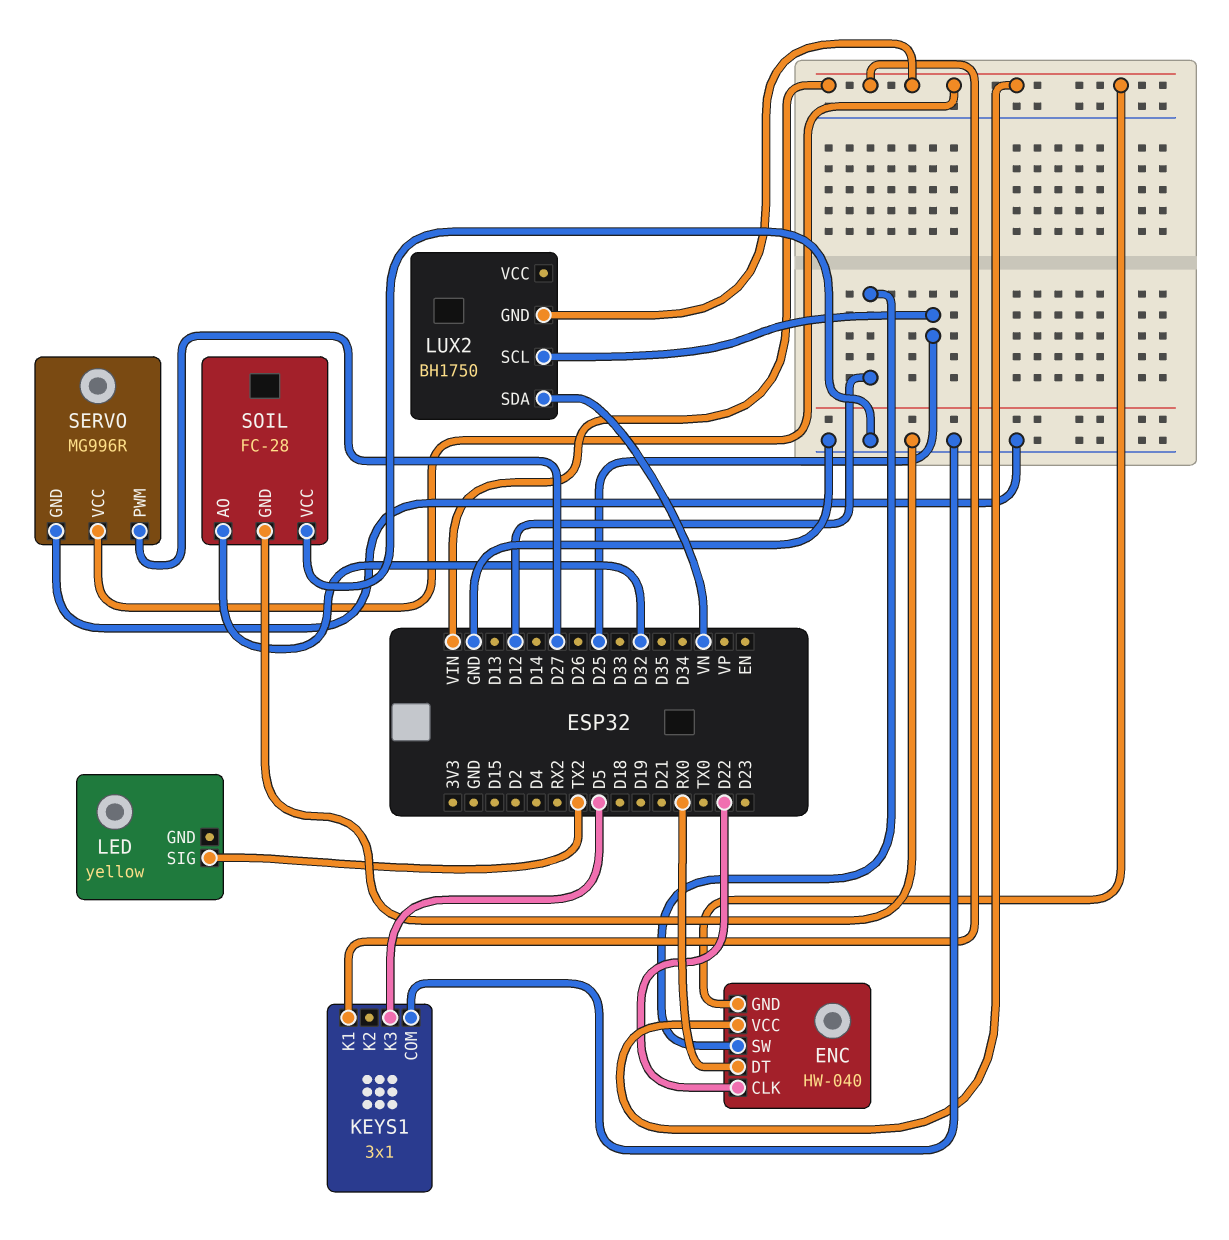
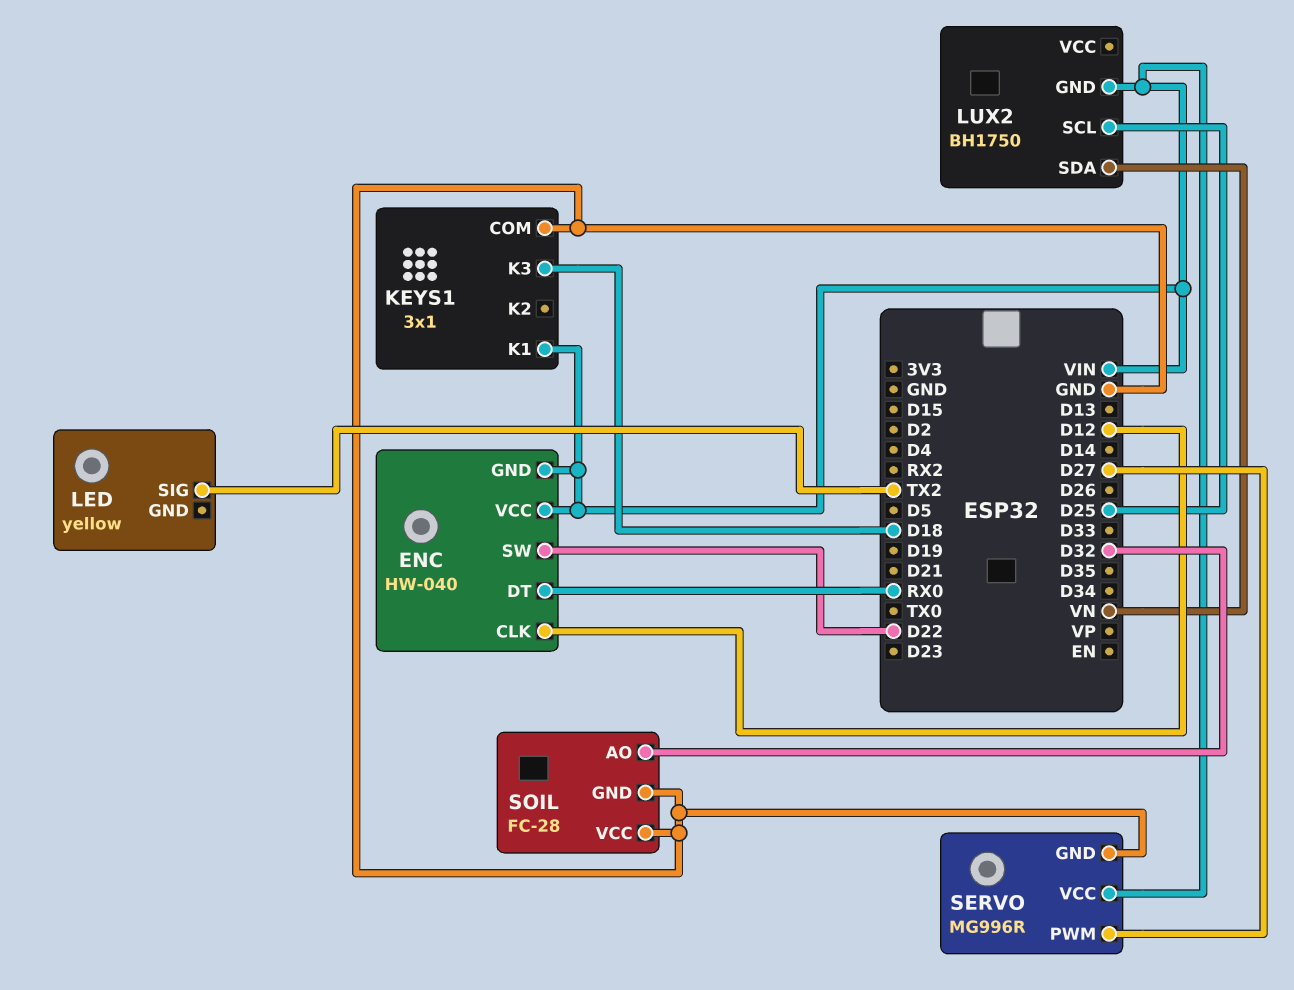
ENC pin CLK: D22 -> D12
ENC pin SW: D12 -> D22
KEYS1 pin K3: D5 -> D18

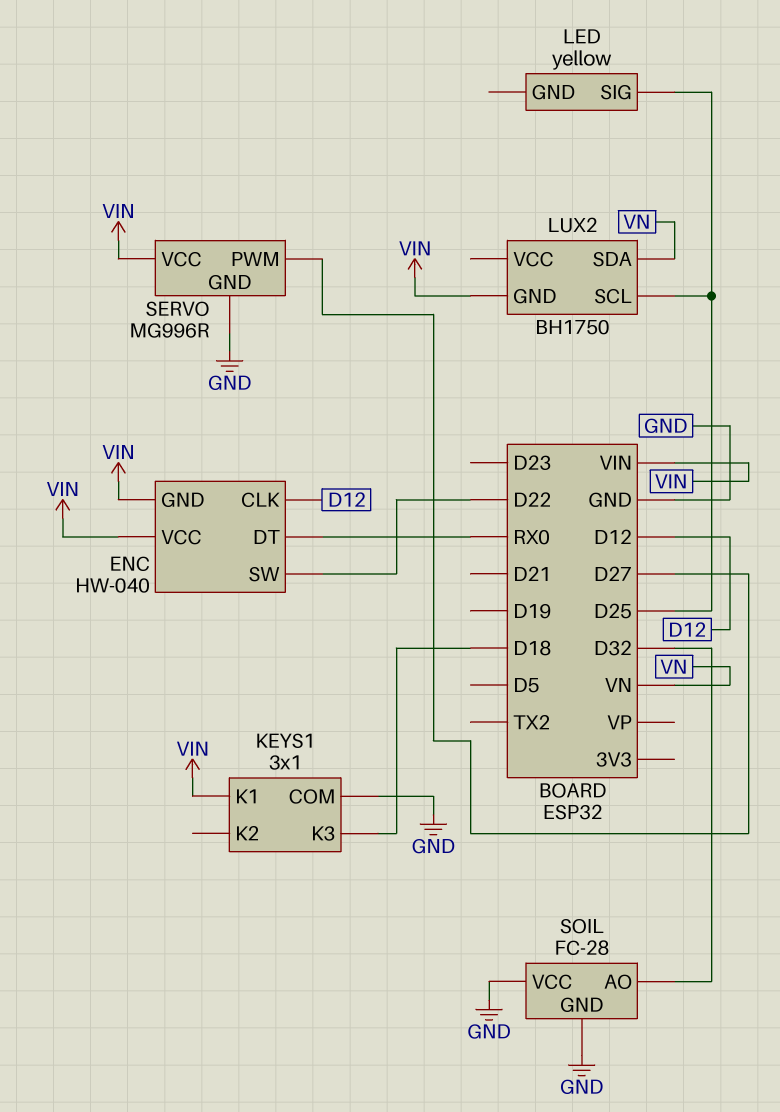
LED pin SIG: TX2 -> D25

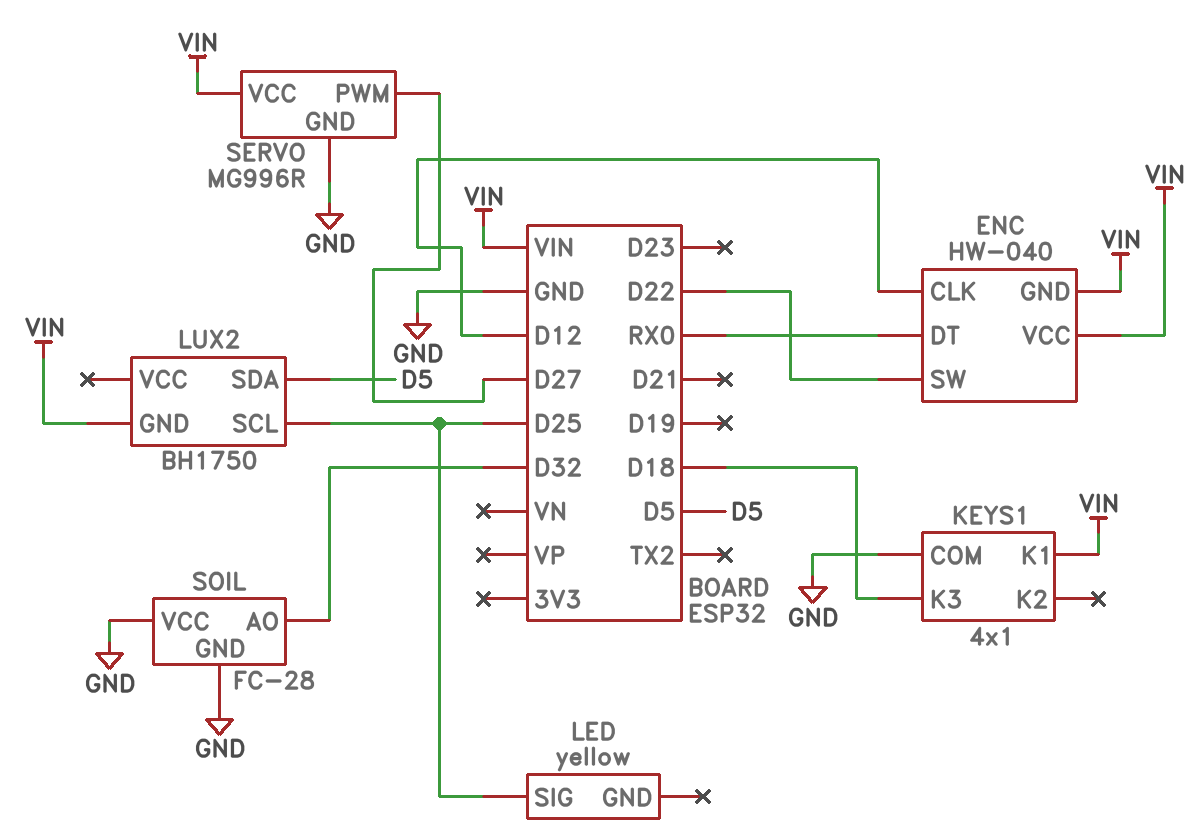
KEYS1: 3x1 -> 4x1
LUX2 pin SDA: VN -> D5

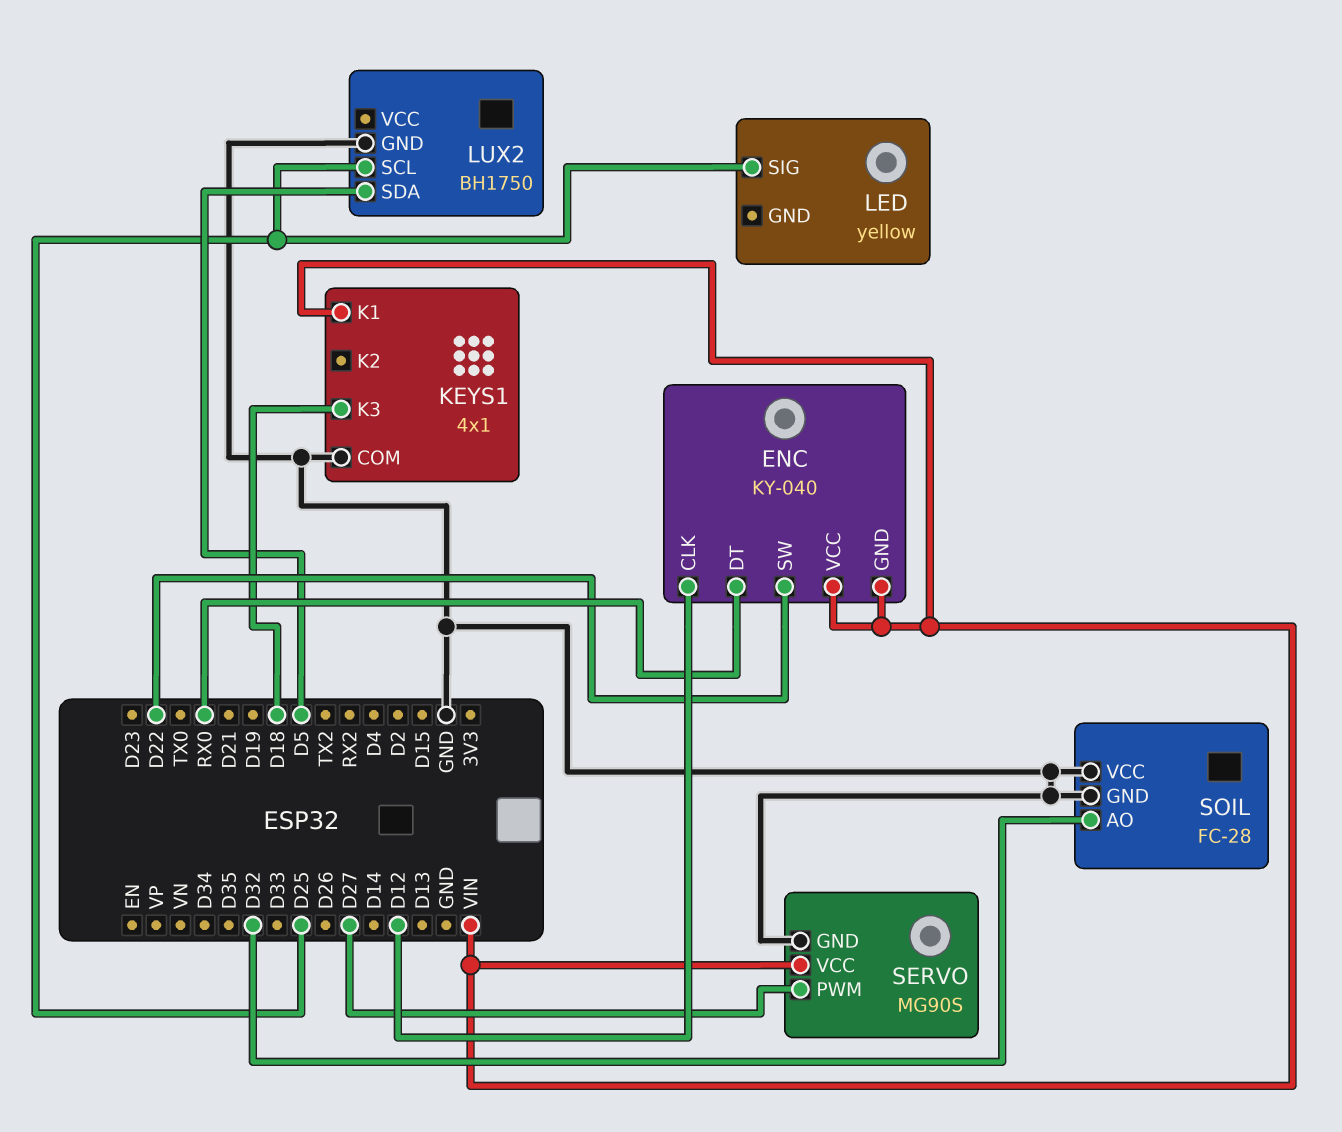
ENC: HW-040 -> KY-040
LUX2 pin GND: VIN -> GND
SERVO: MG996R -> MG90S

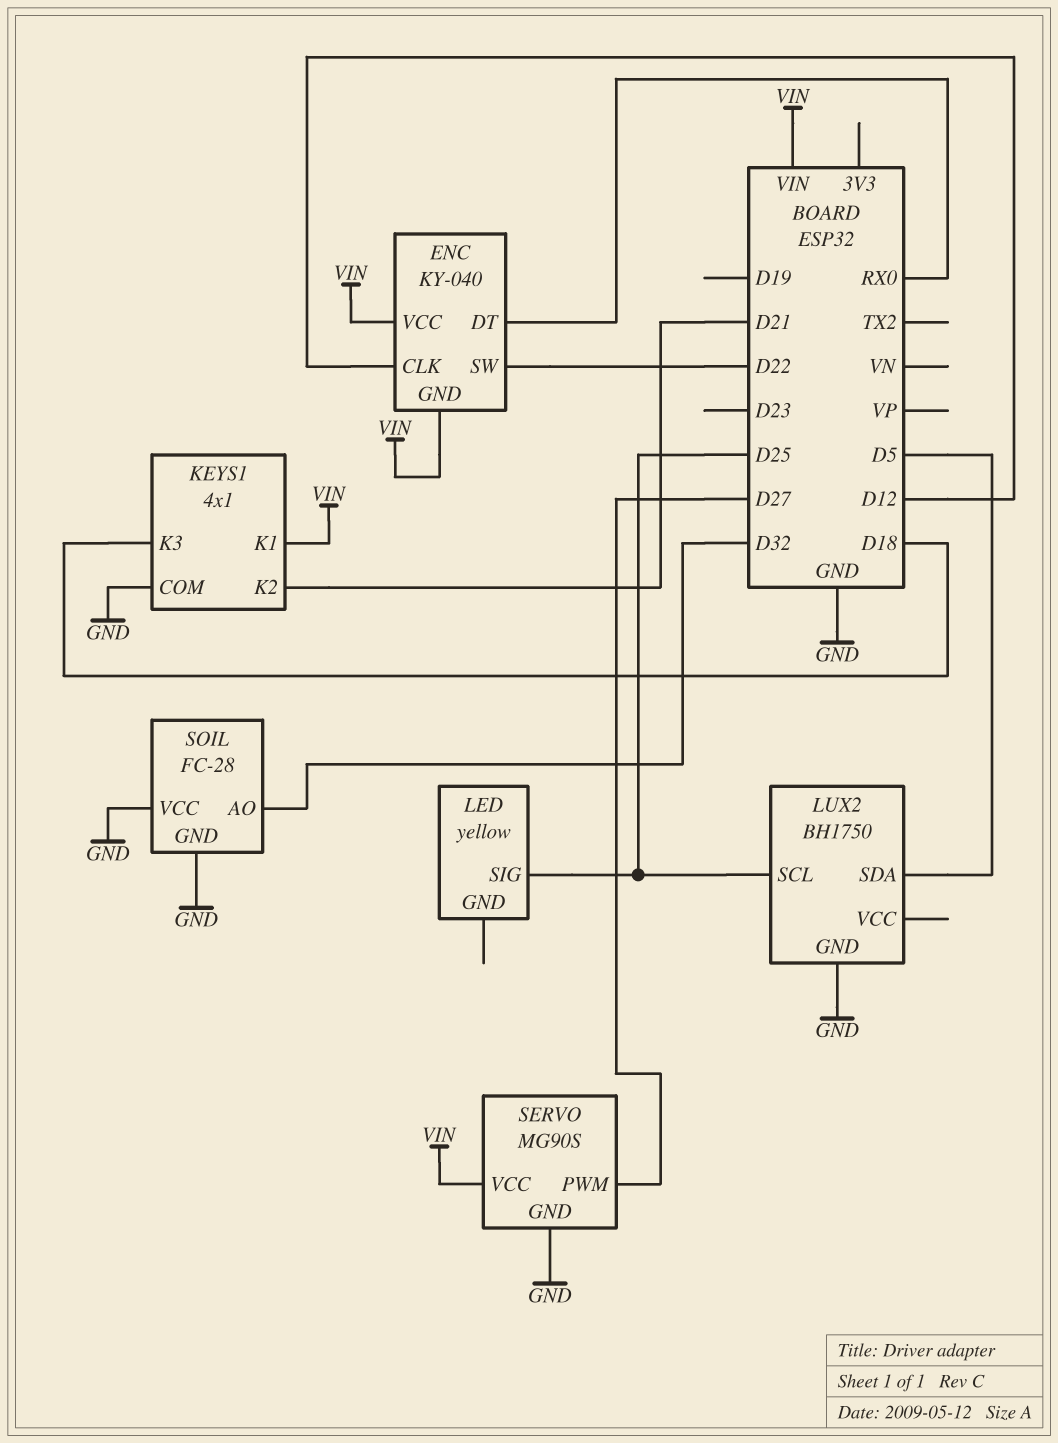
KEYS1 pin K2: none -> D21

